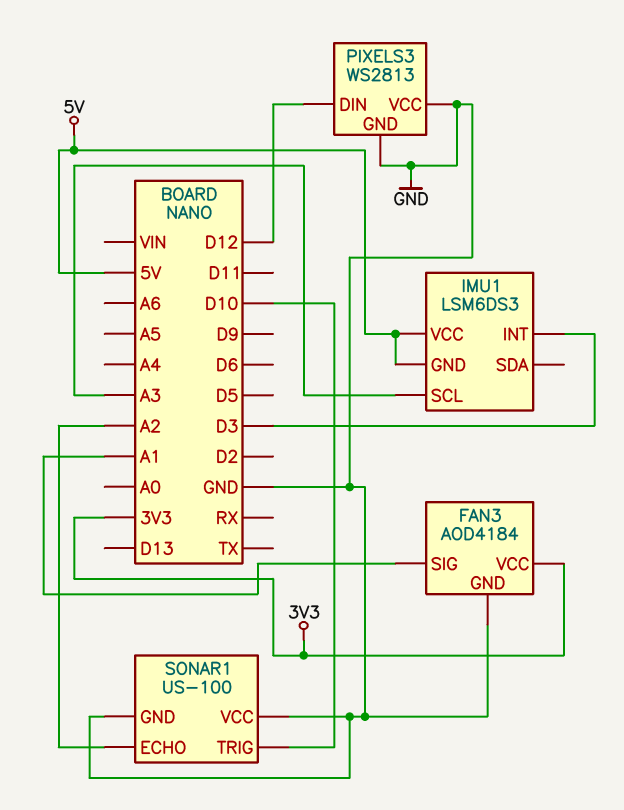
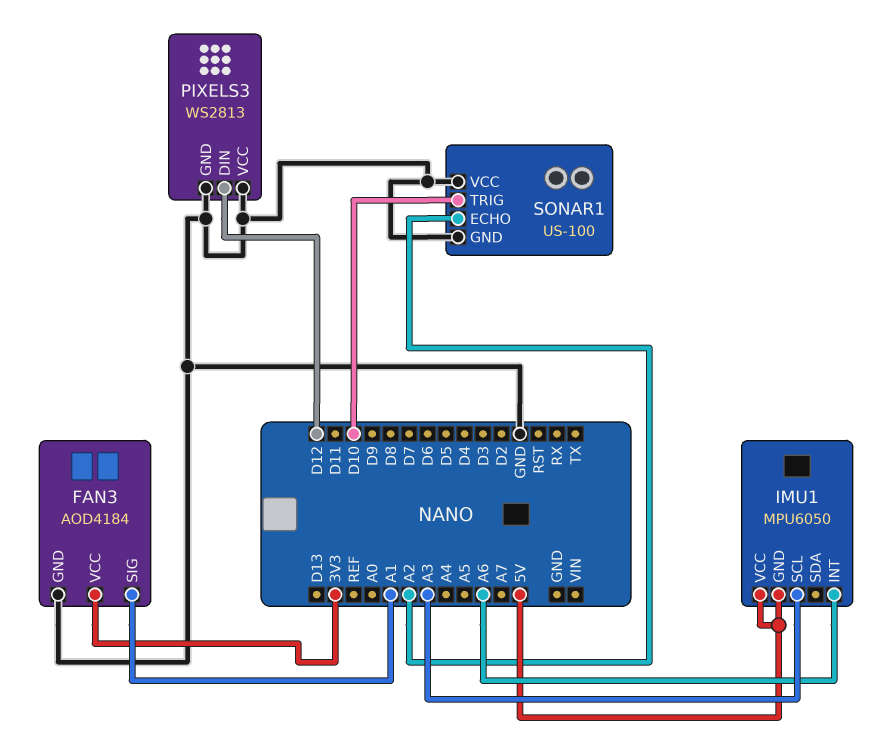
IMU1: LSM6DS3 -> MPU6050
IMU1 pin INT: D3 -> A6

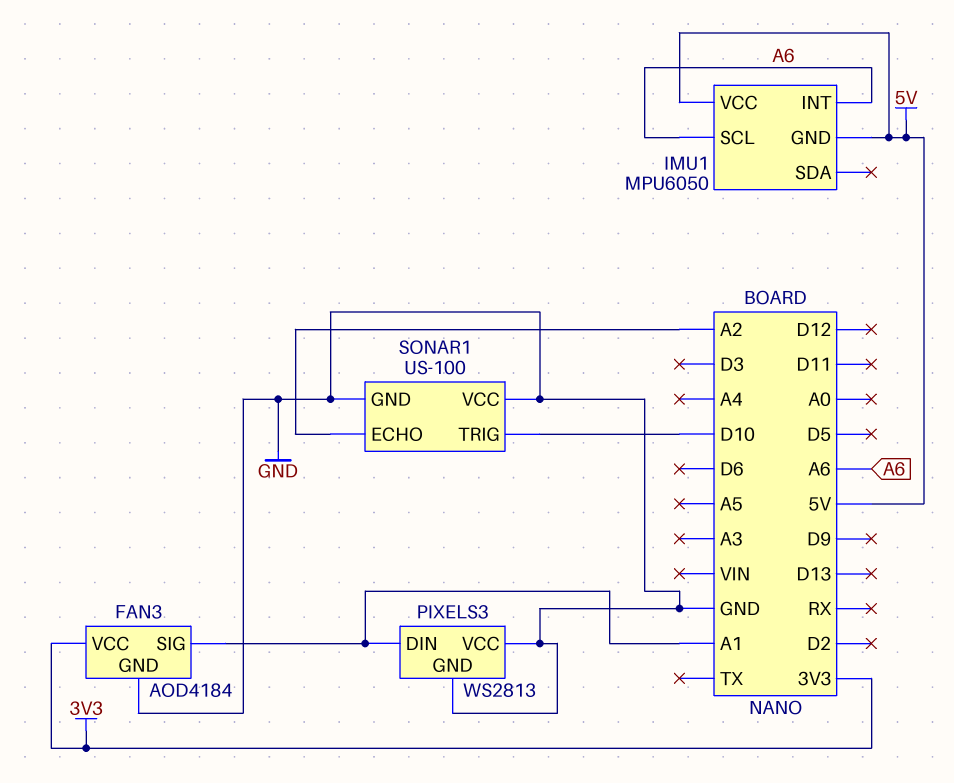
IMU1 pin SCL: A3 -> A6
PIXELS3 pin DIN: D12 -> A1

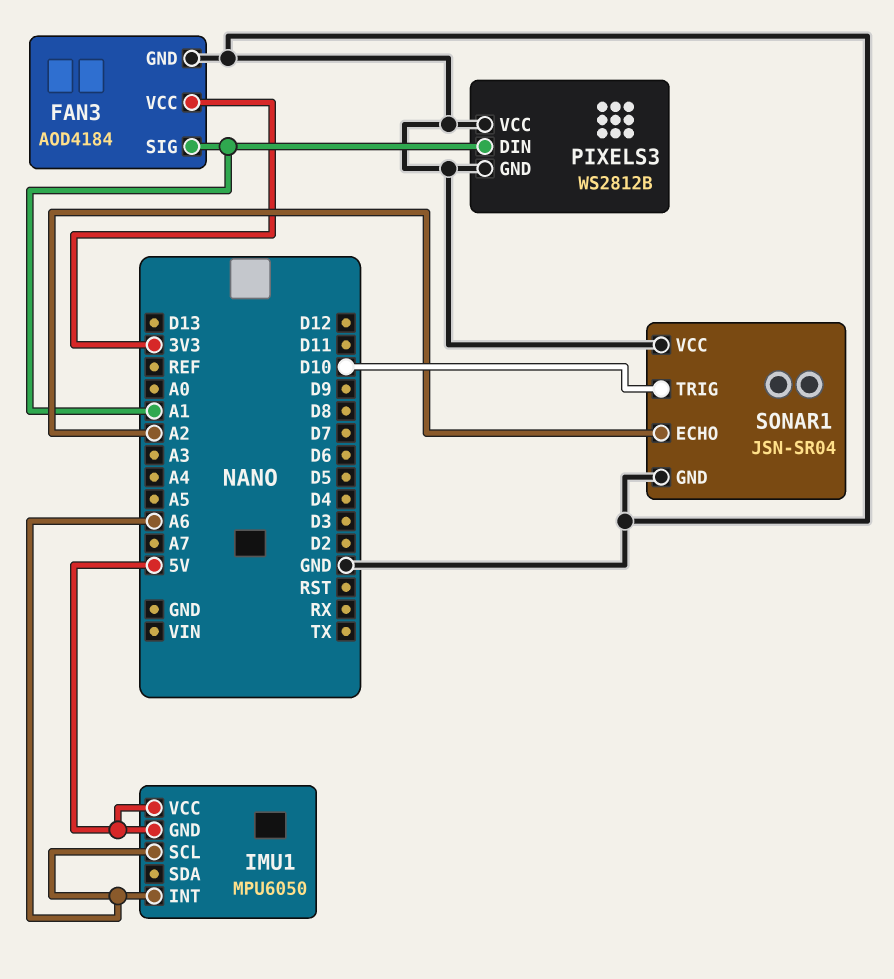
PIXELS3: WS2813 -> WS2812B
SONAR1: US-100 -> JSN-SR04

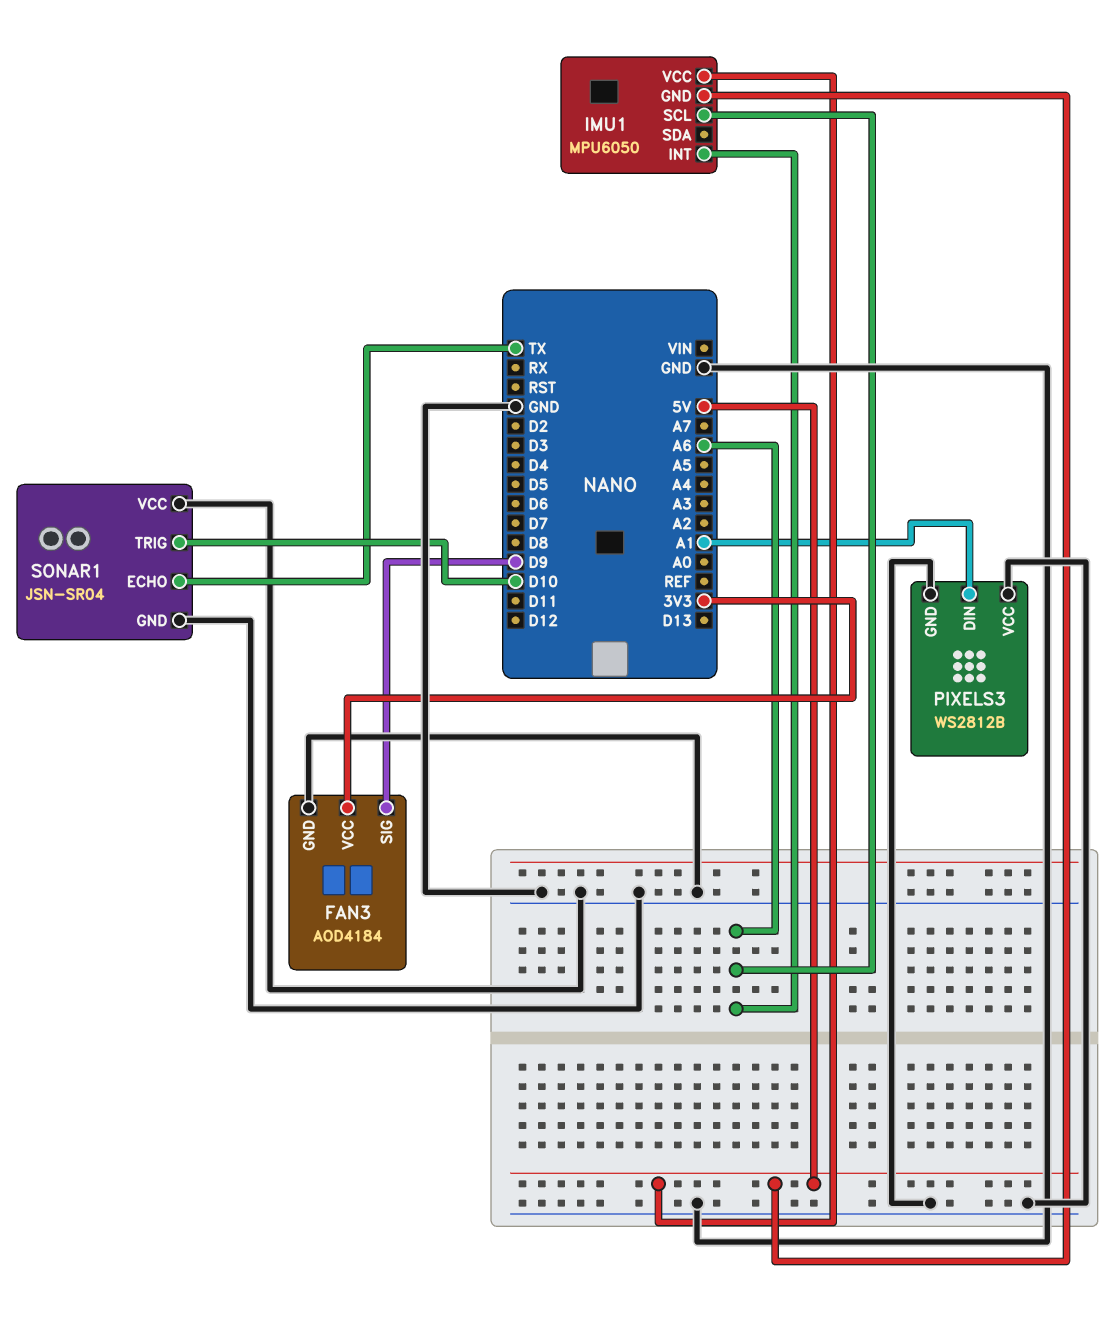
FAN3 pin SIG: A1 -> D9
SONAR1 pin ECHO: A2 -> TX

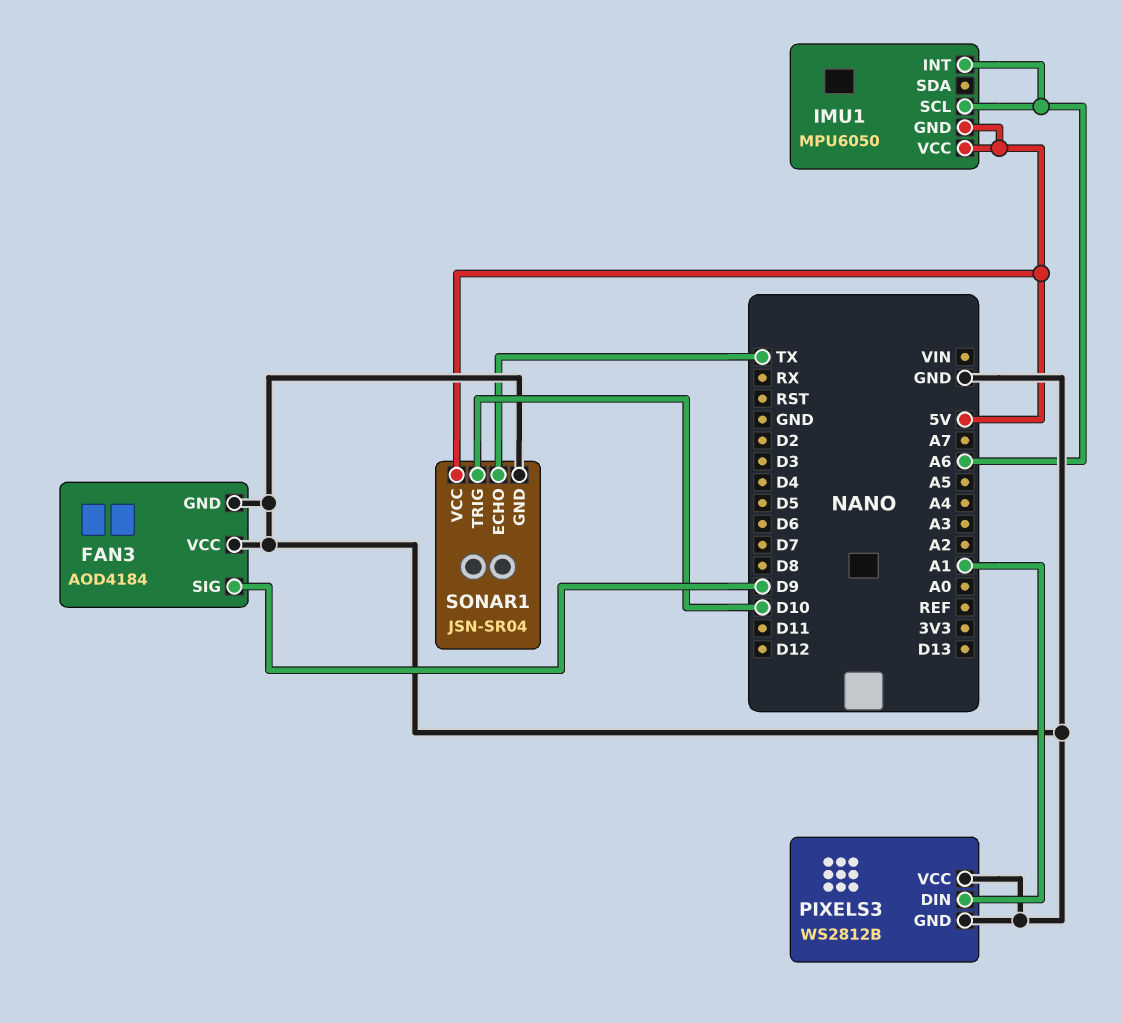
FAN3 pin VCC: 3V3 -> GND
SONAR1 pin VCC: GND -> 5V

